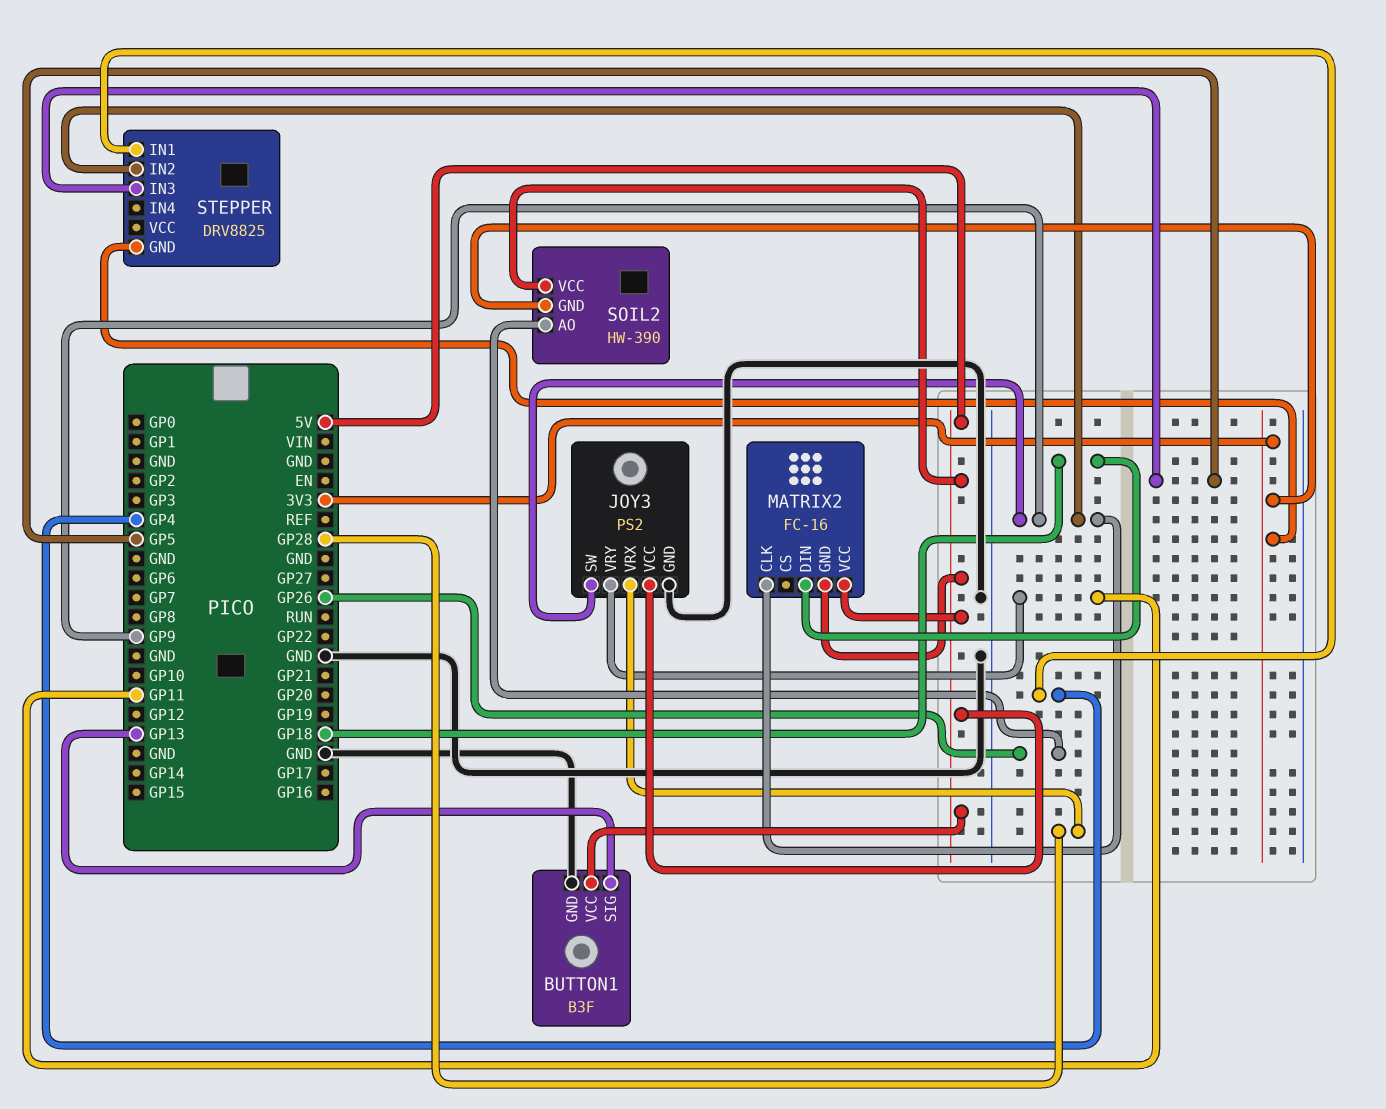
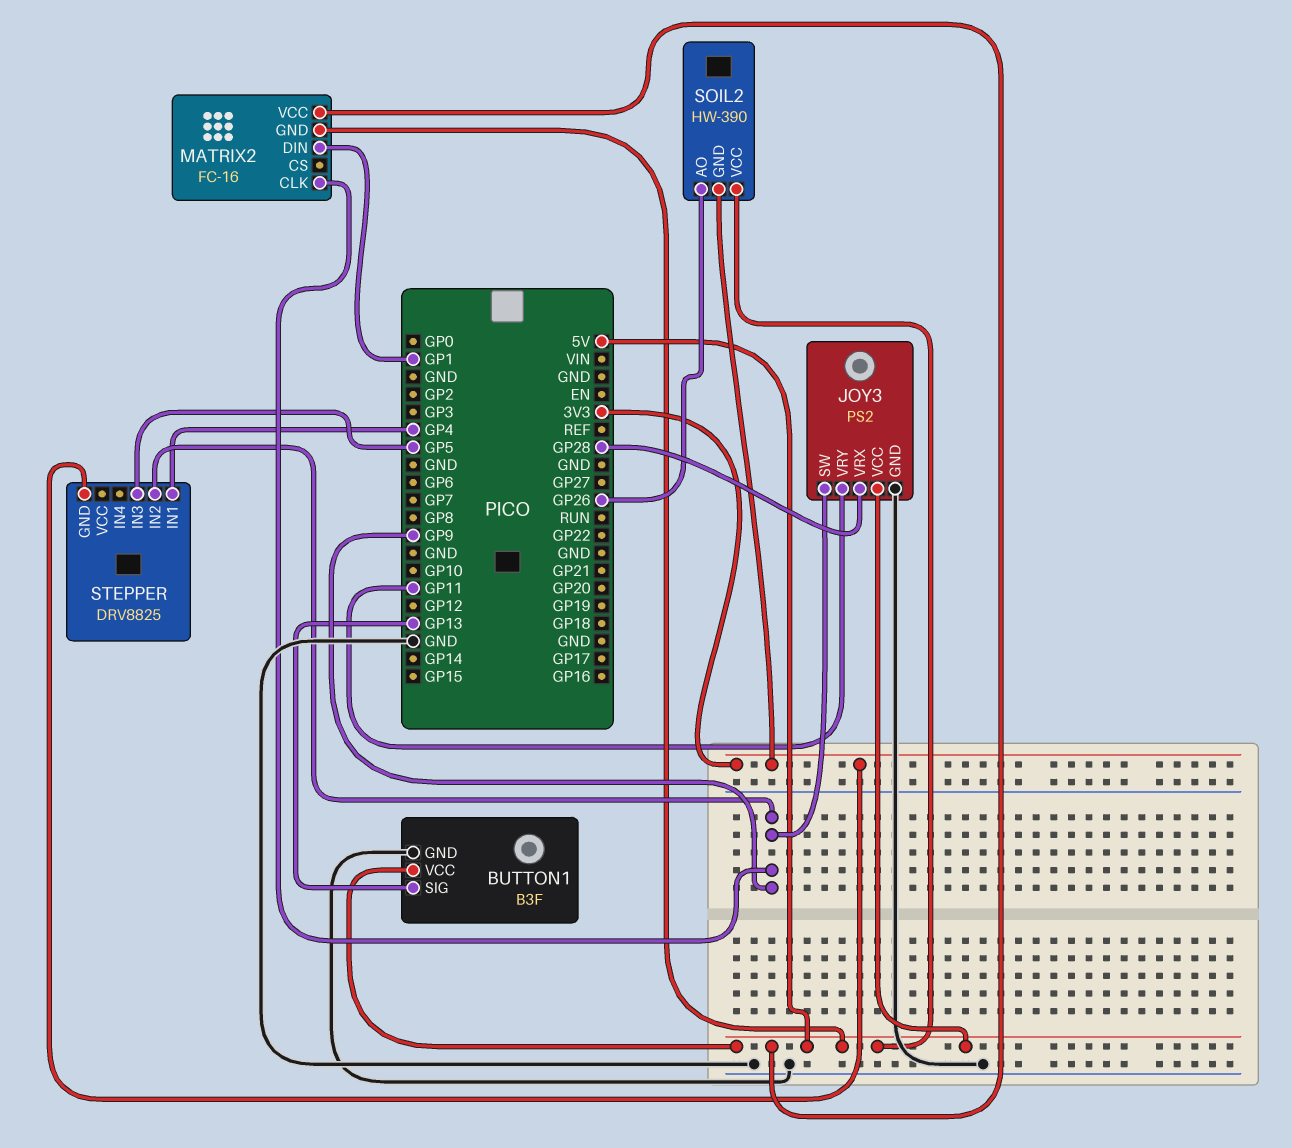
MATRIX2 pin DIN: GP18 -> GP1

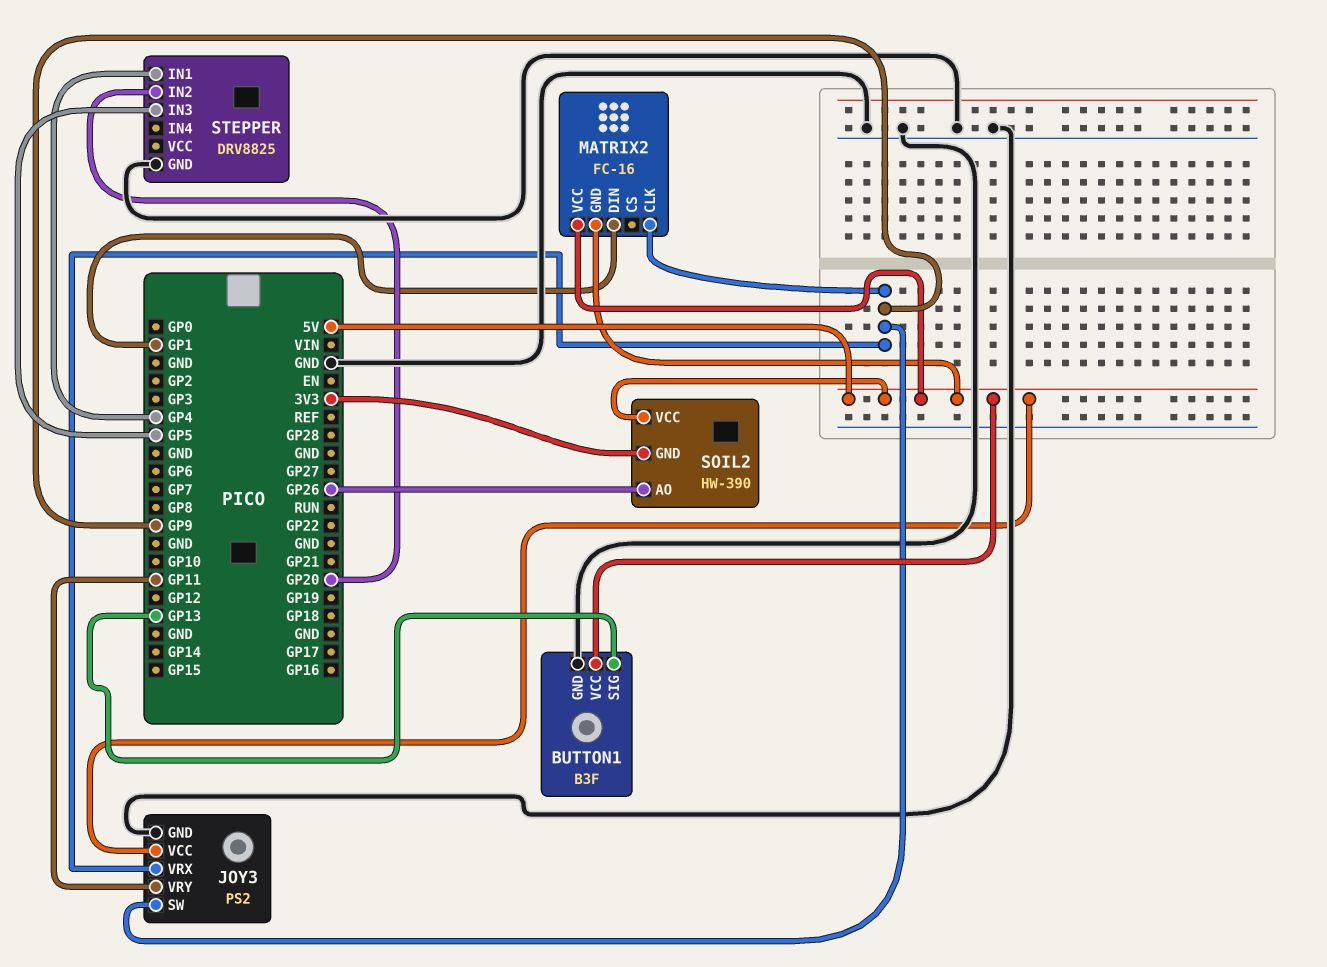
JOY3 pin VRX: GP28 -> GP9
STEPPER pin GND: 3V3 -> GND
STEPPER pin IN2: GP9 -> GP20

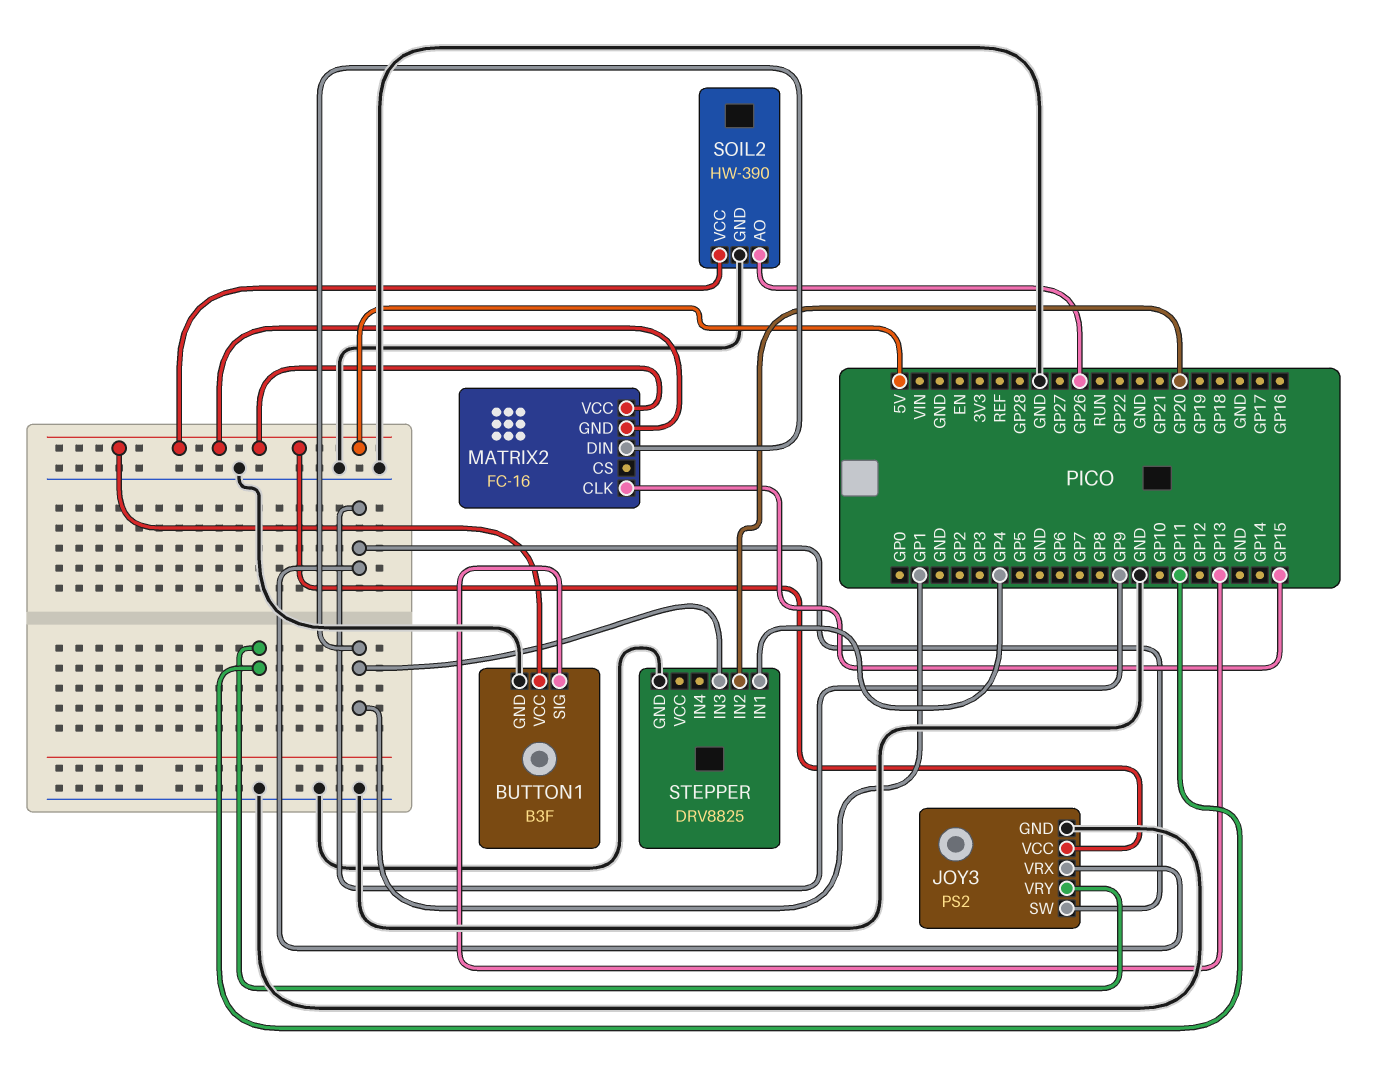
MATRIX2 pin CLK: GP9 -> GP15
SOIL2 pin GND: 3V3 -> GND
STEPPER pin IN3: GP5 -> GP1

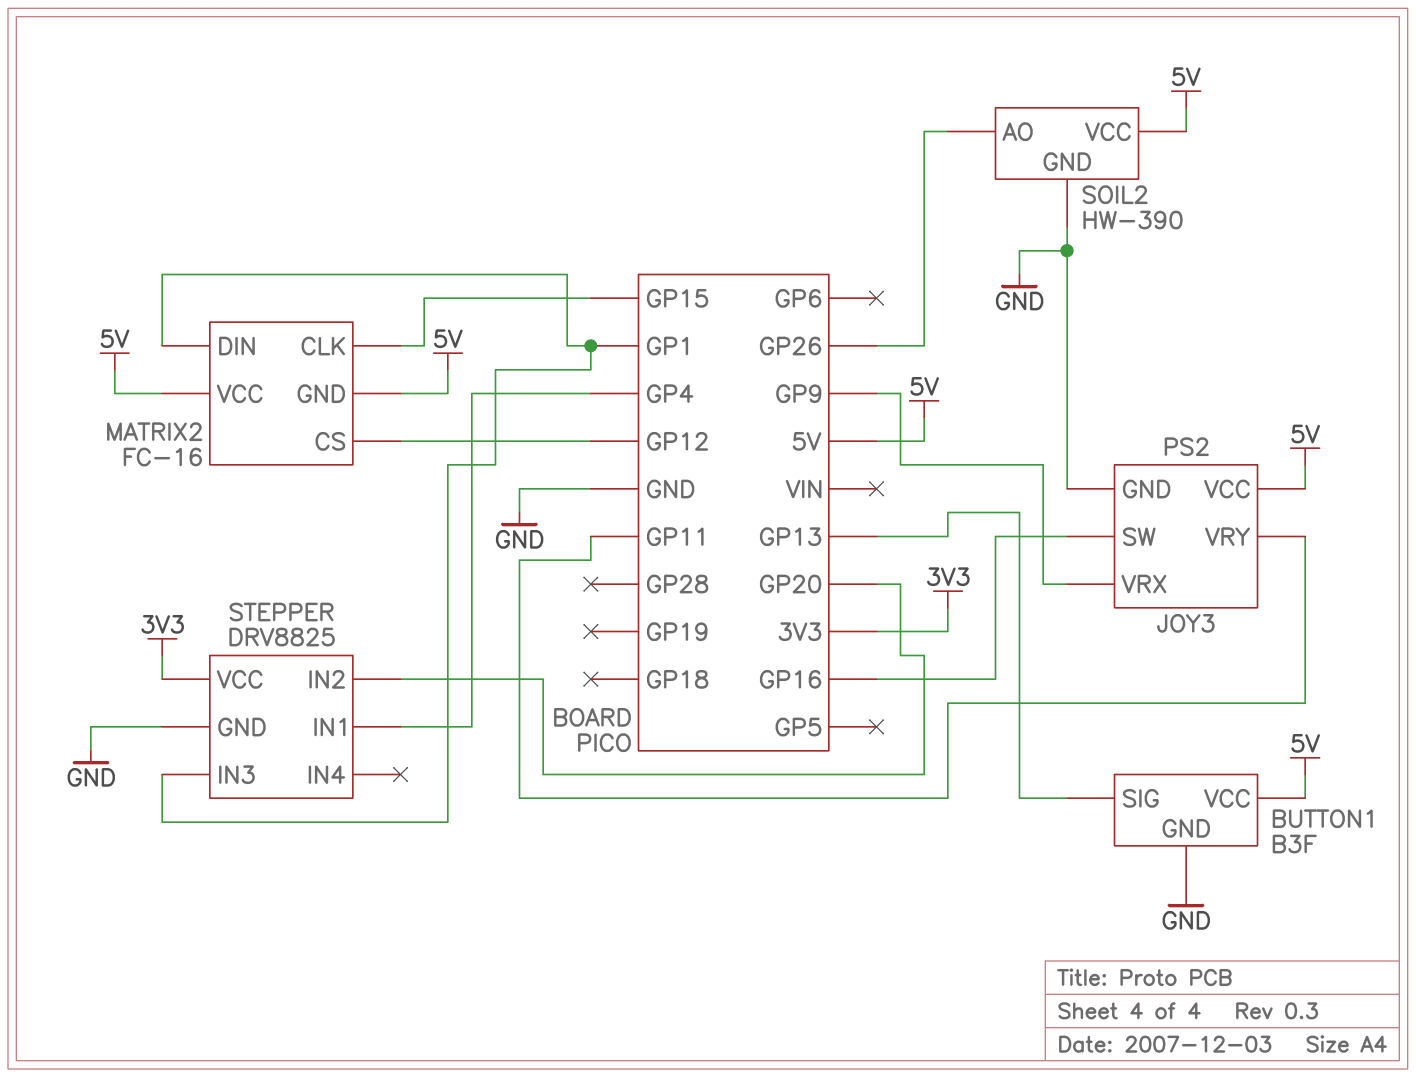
JOY3 pin SW: GP9 -> GP16
MATRIX2 pin CS: none -> GP12
STEPPER pin VCC: none -> 3V3

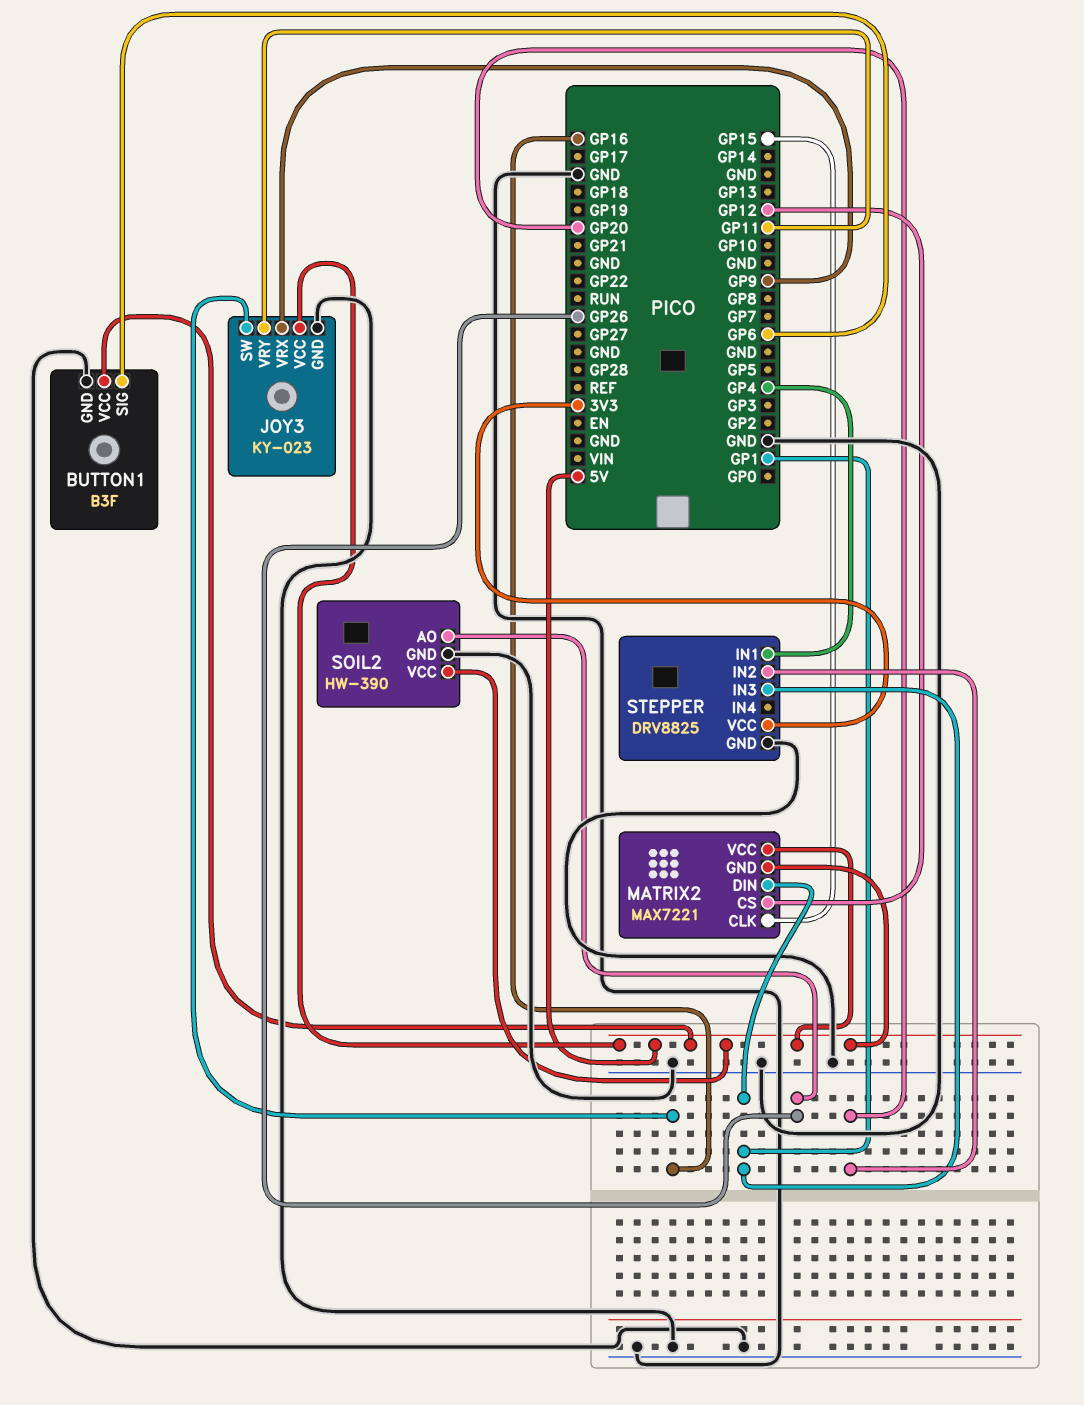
BUTTON1 pin SIG: GP13 -> GP6
JOY3: PS2 -> KY-023
MATRIX2: FC-16 -> MAX7221

